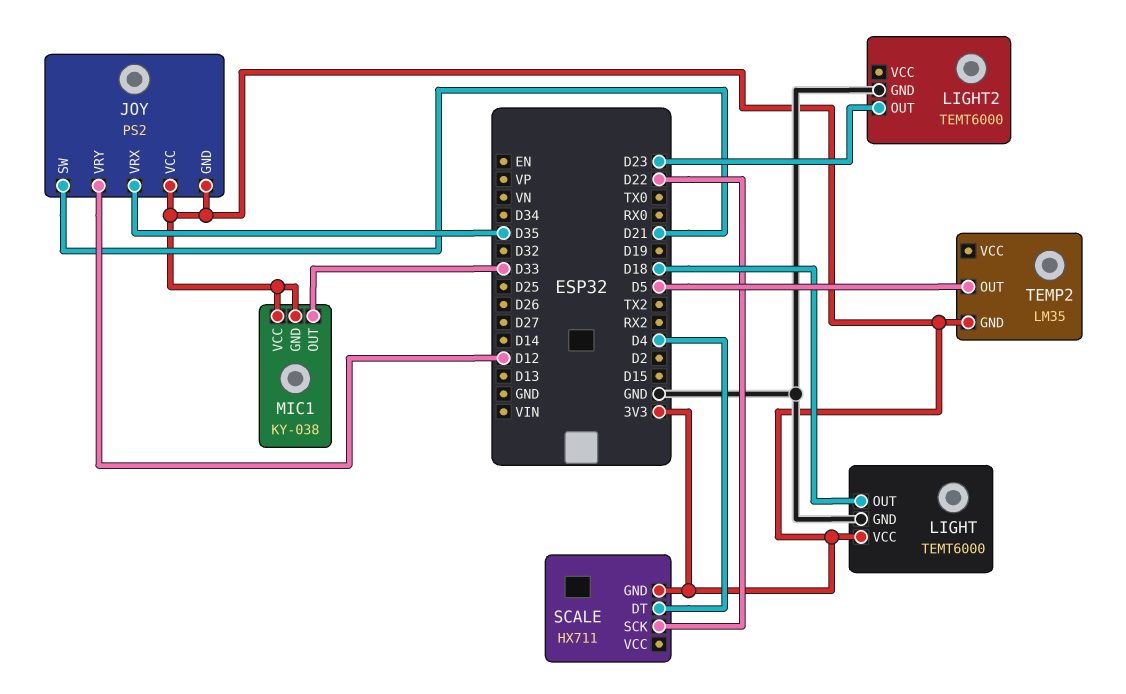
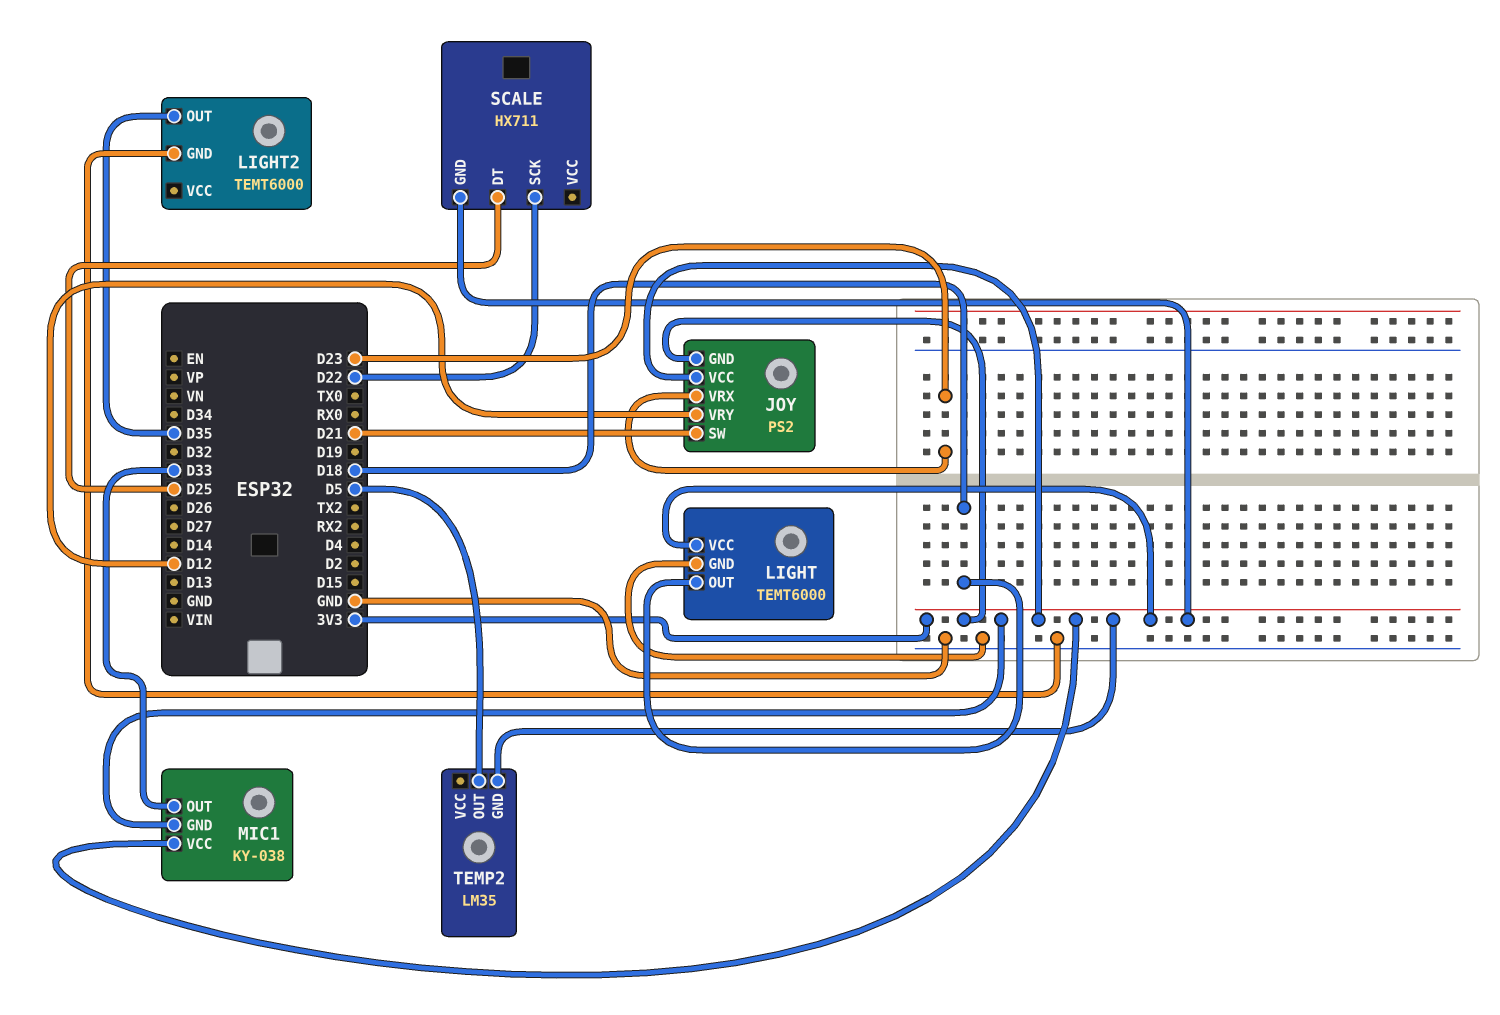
JOY pin VRX: D35 -> D23
LIGHT2 pin OUT: D23 -> D35
SCALE pin DT: D4 -> D25

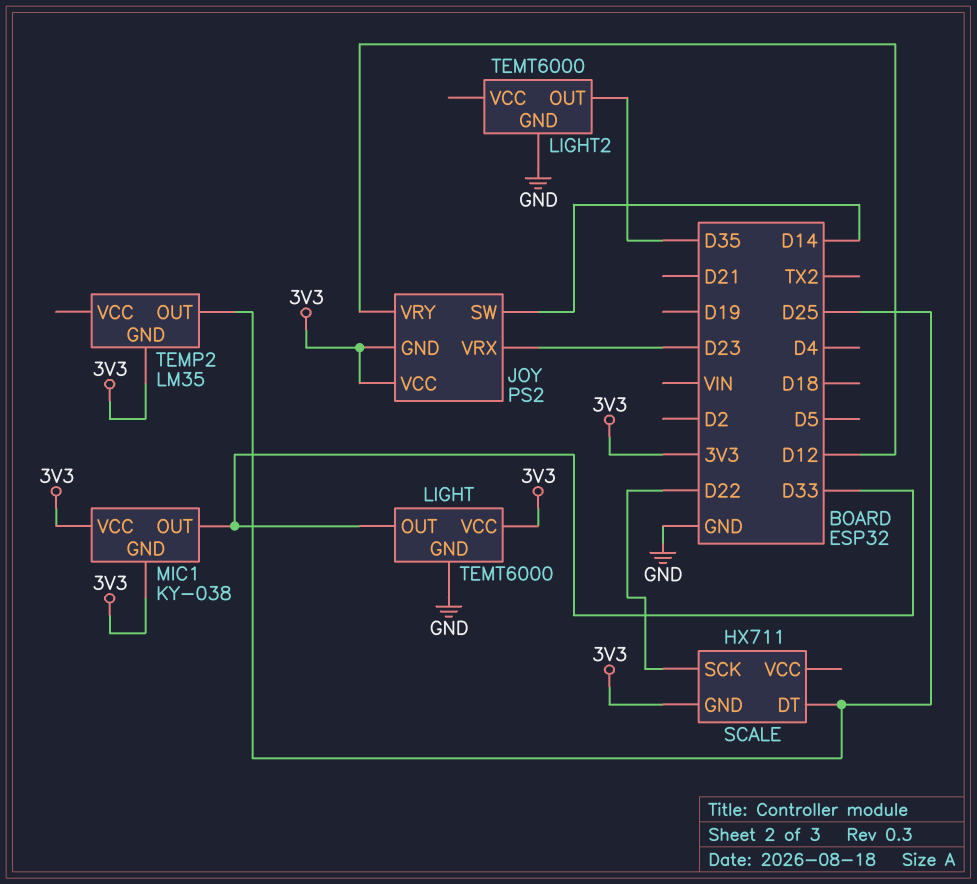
JOY pin SW: D21 -> D14
LIGHT pin OUT: D18 -> D33
TEMP2 pin OUT: D5 -> D25

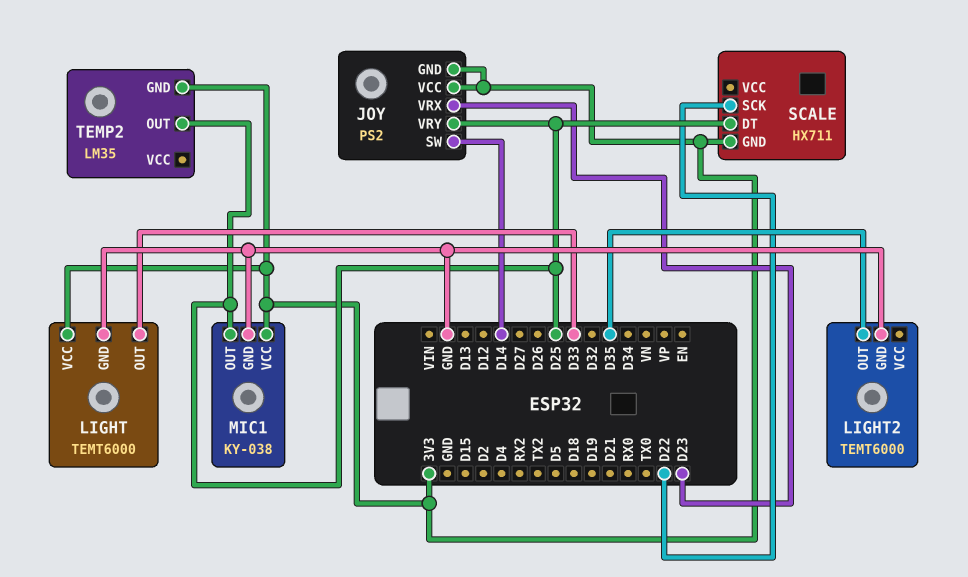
JOY pin VRY: D12 -> D25
MIC1 pin GND: 3V3 -> GND
MIC1 pin OUT: D33 -> D25

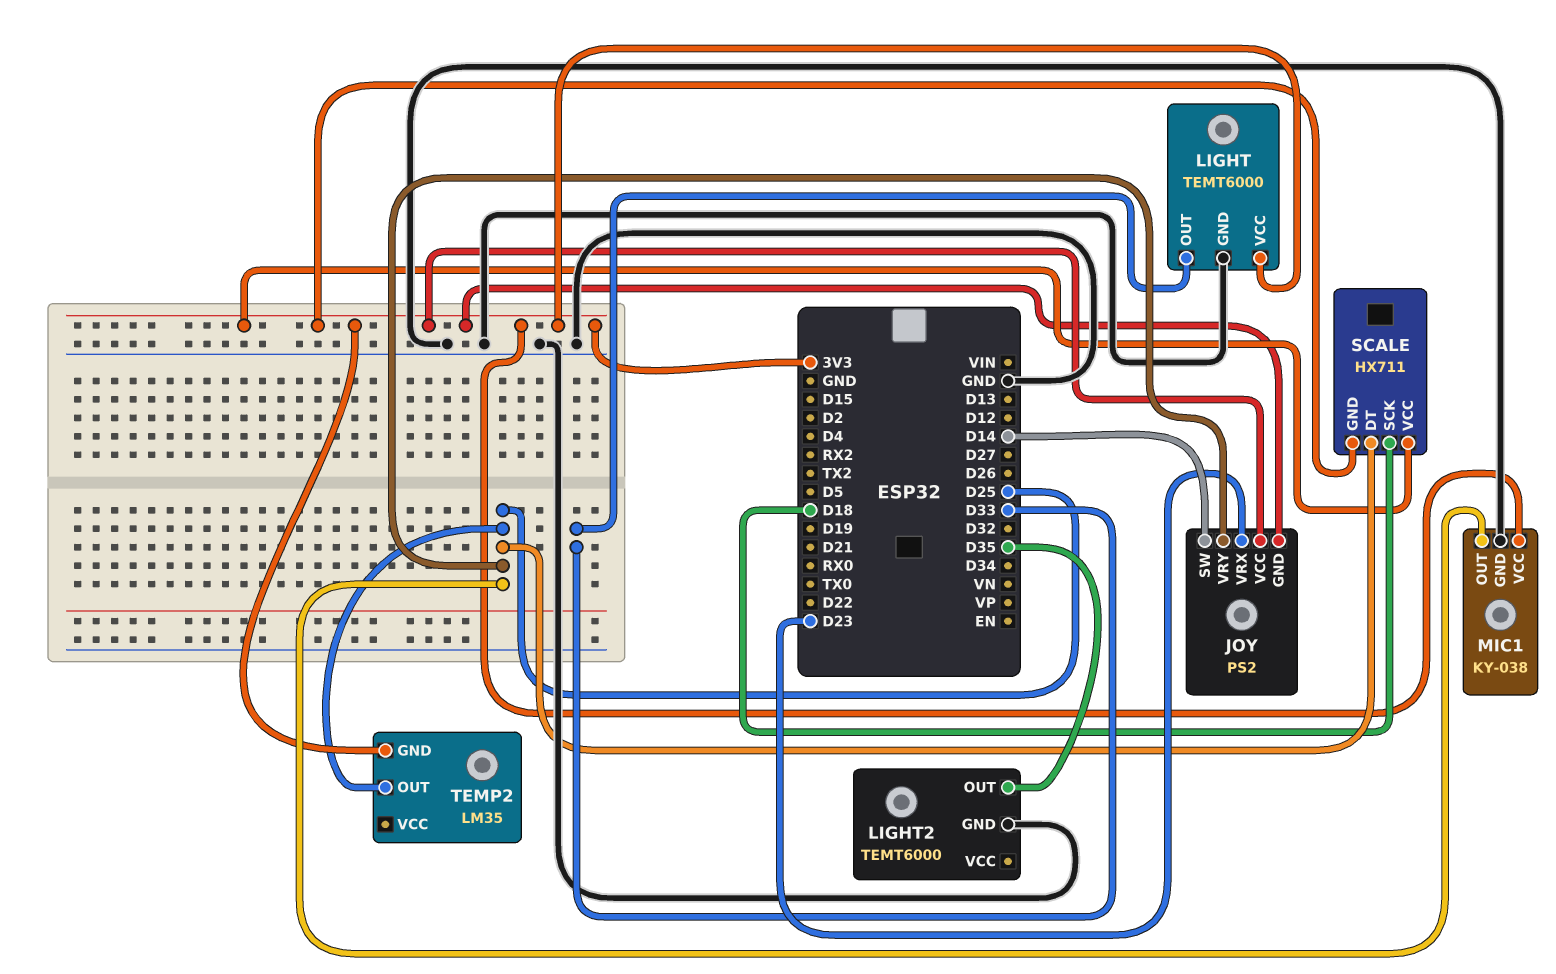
SCALE pin SCK: D22 -> D18
SCALE pin VCC: none -> 3V3

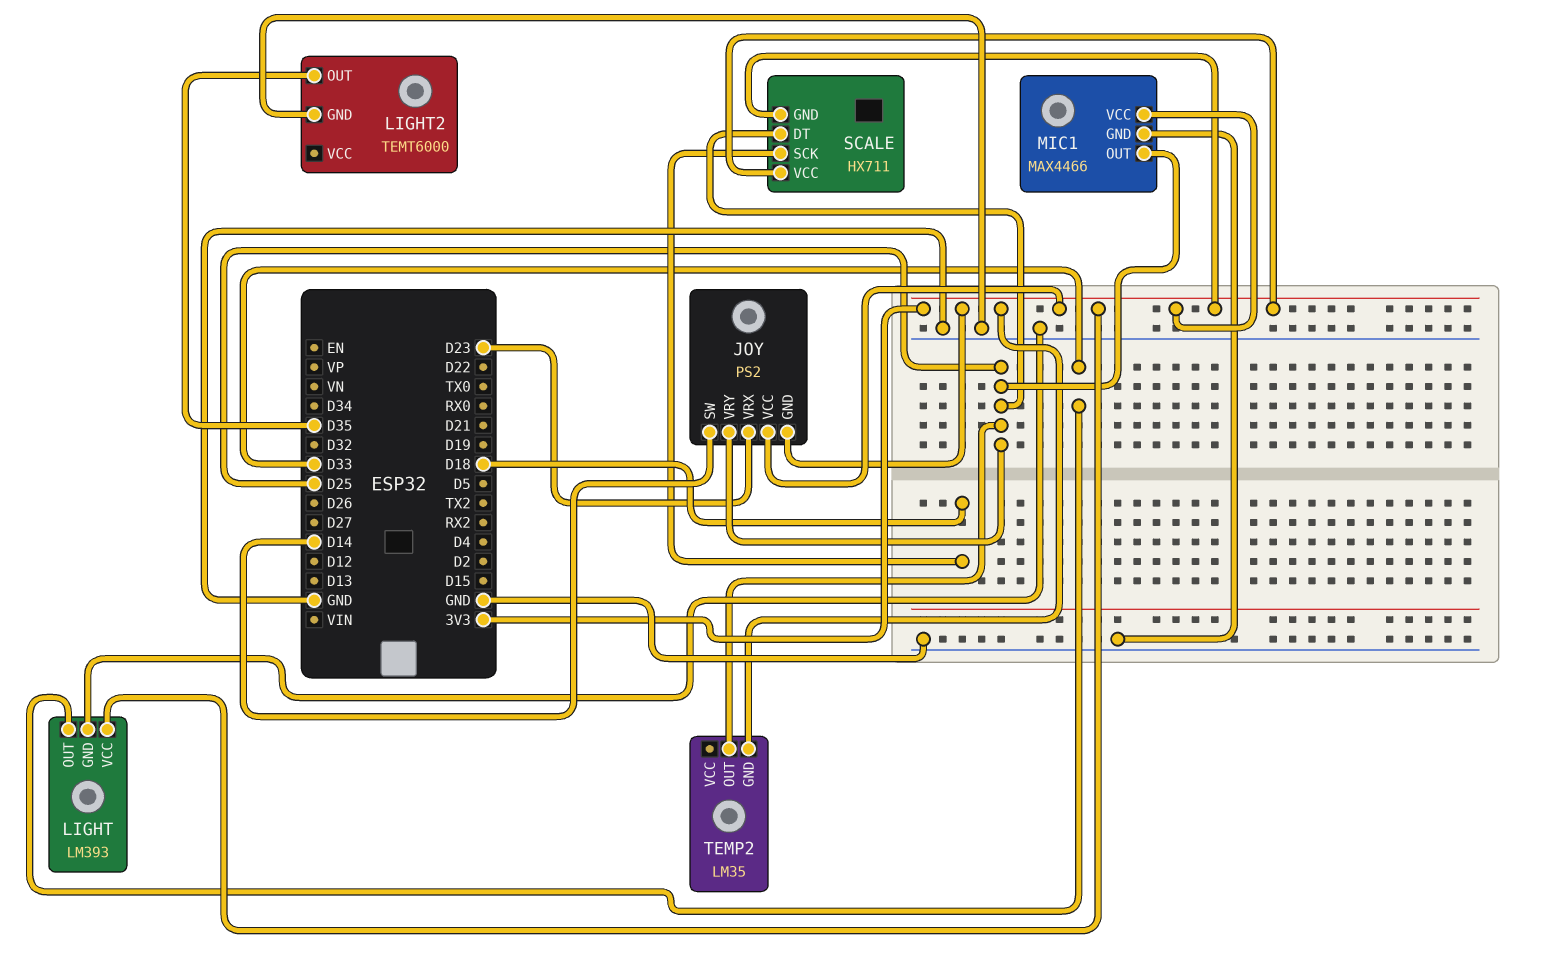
LIGHT: TEMT6000 -> LM393
MIC1: KY-038 -> MAX4466

